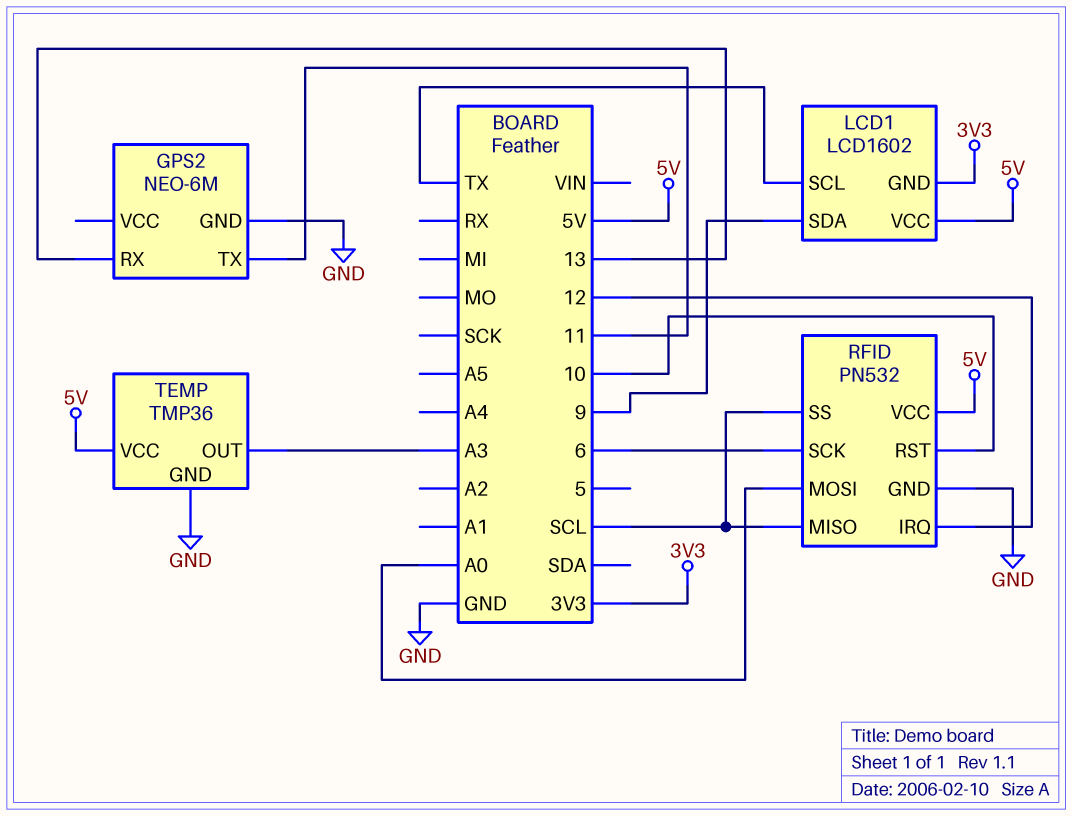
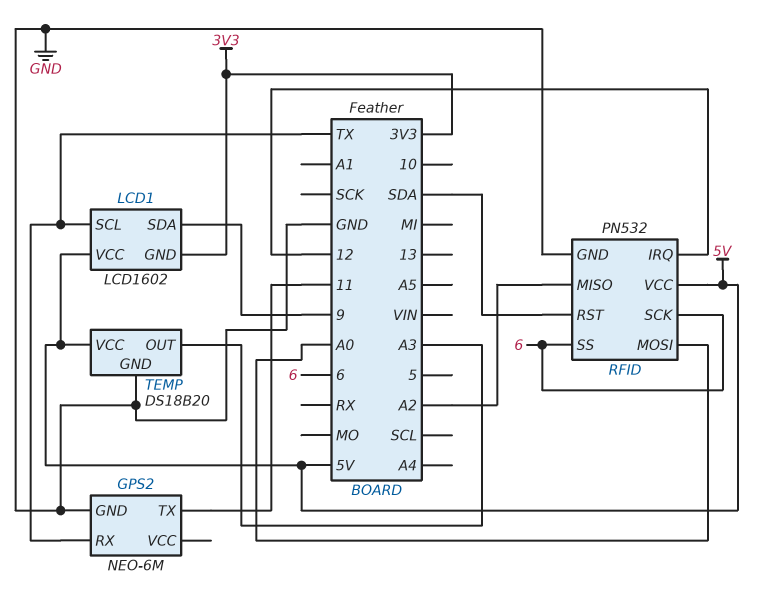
GPS2 pin RX: 13 -> TX
RFID pin MISO: SCL -> A2
RFID pin RST: 10 -> SDA
RFID pin SS: SCL -> 6
TEMP: TMP36 -> DS18B20

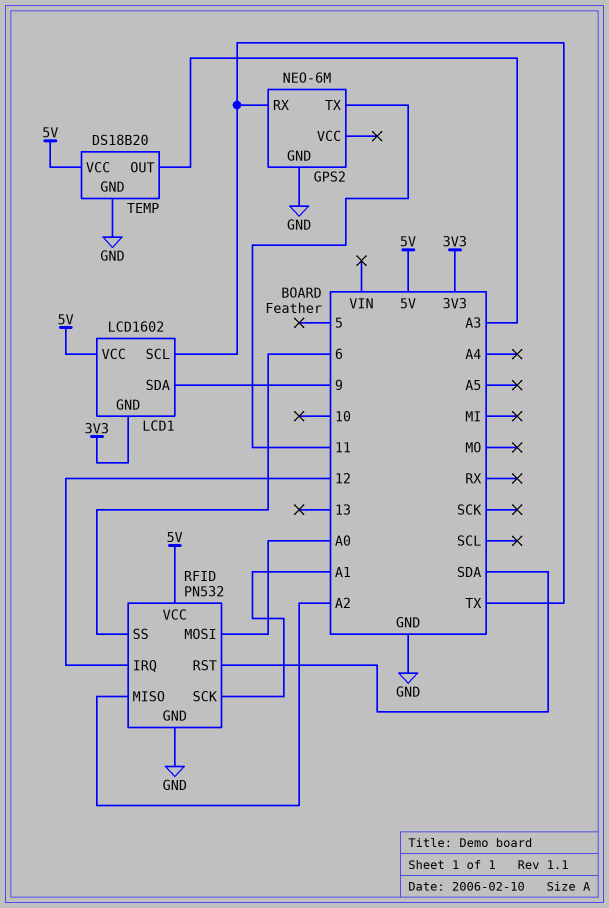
RFID pin SCK: 6 -> A1

